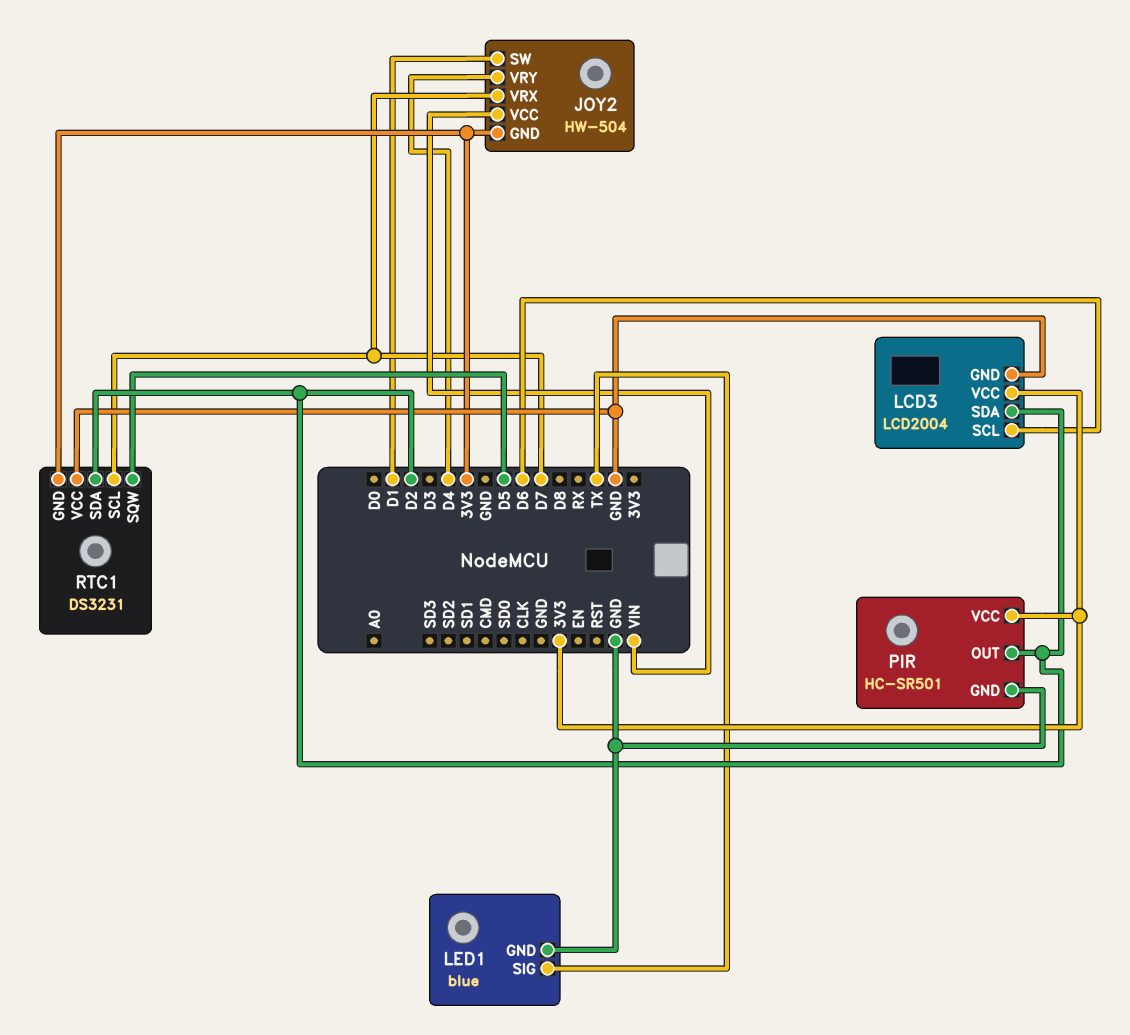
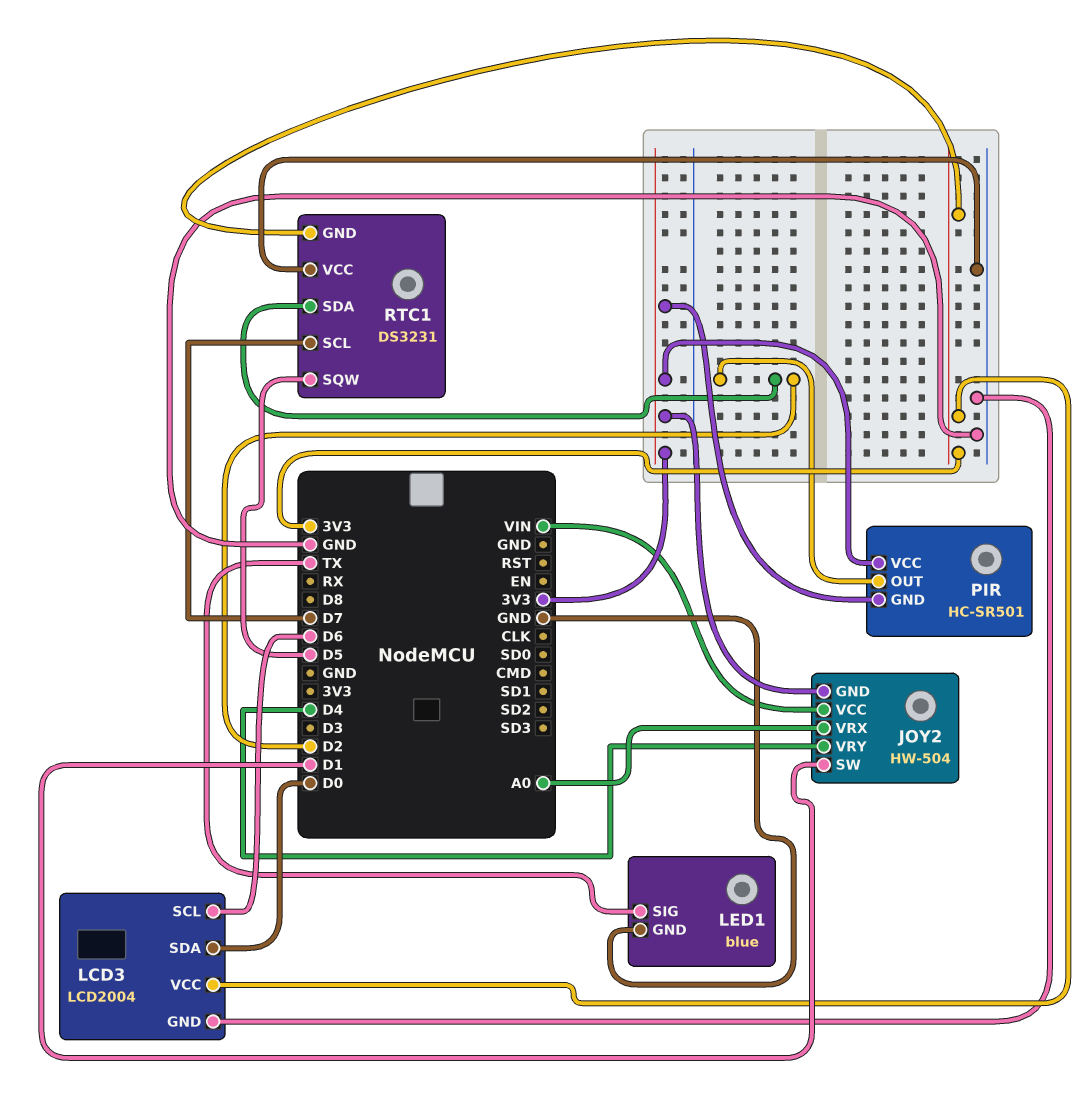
JOY2 pin VRX: D7 -> A0
LCD3 pin SDA: D2 -> D0
PIR pin GND: GND -> 3V3

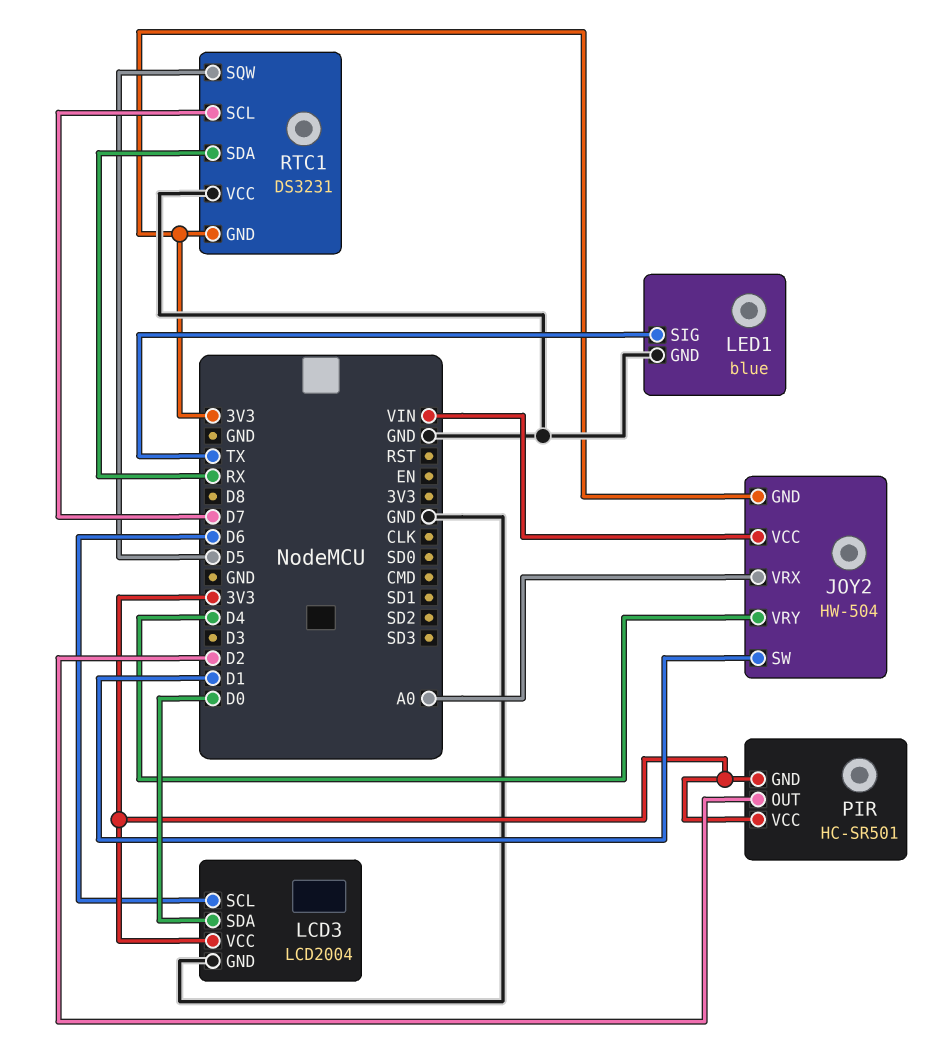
RTC1 pin SDA: D2 -> RX

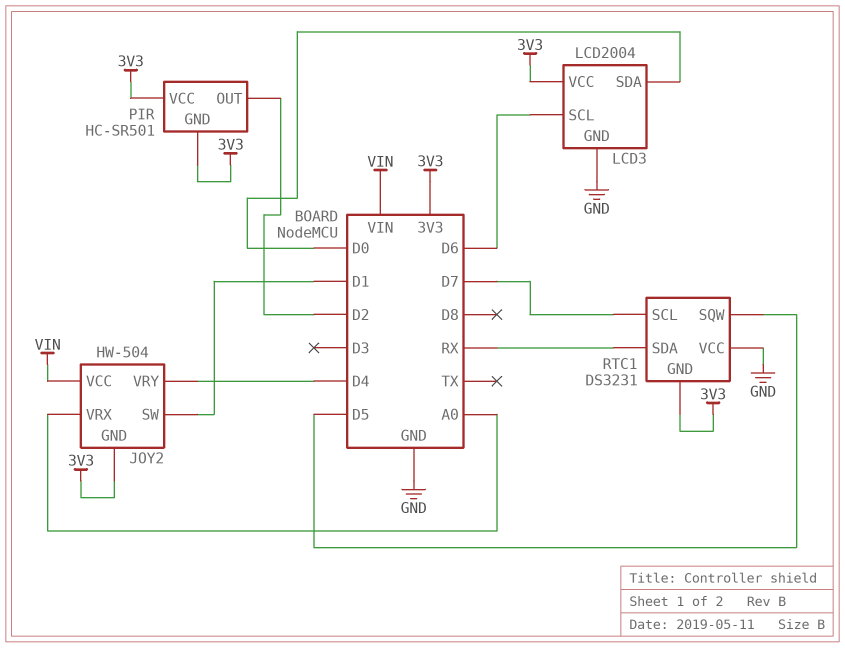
LED1: blue -> none
LED1 pin GND: GND -> none
LED1 pin SIG: TX -> none

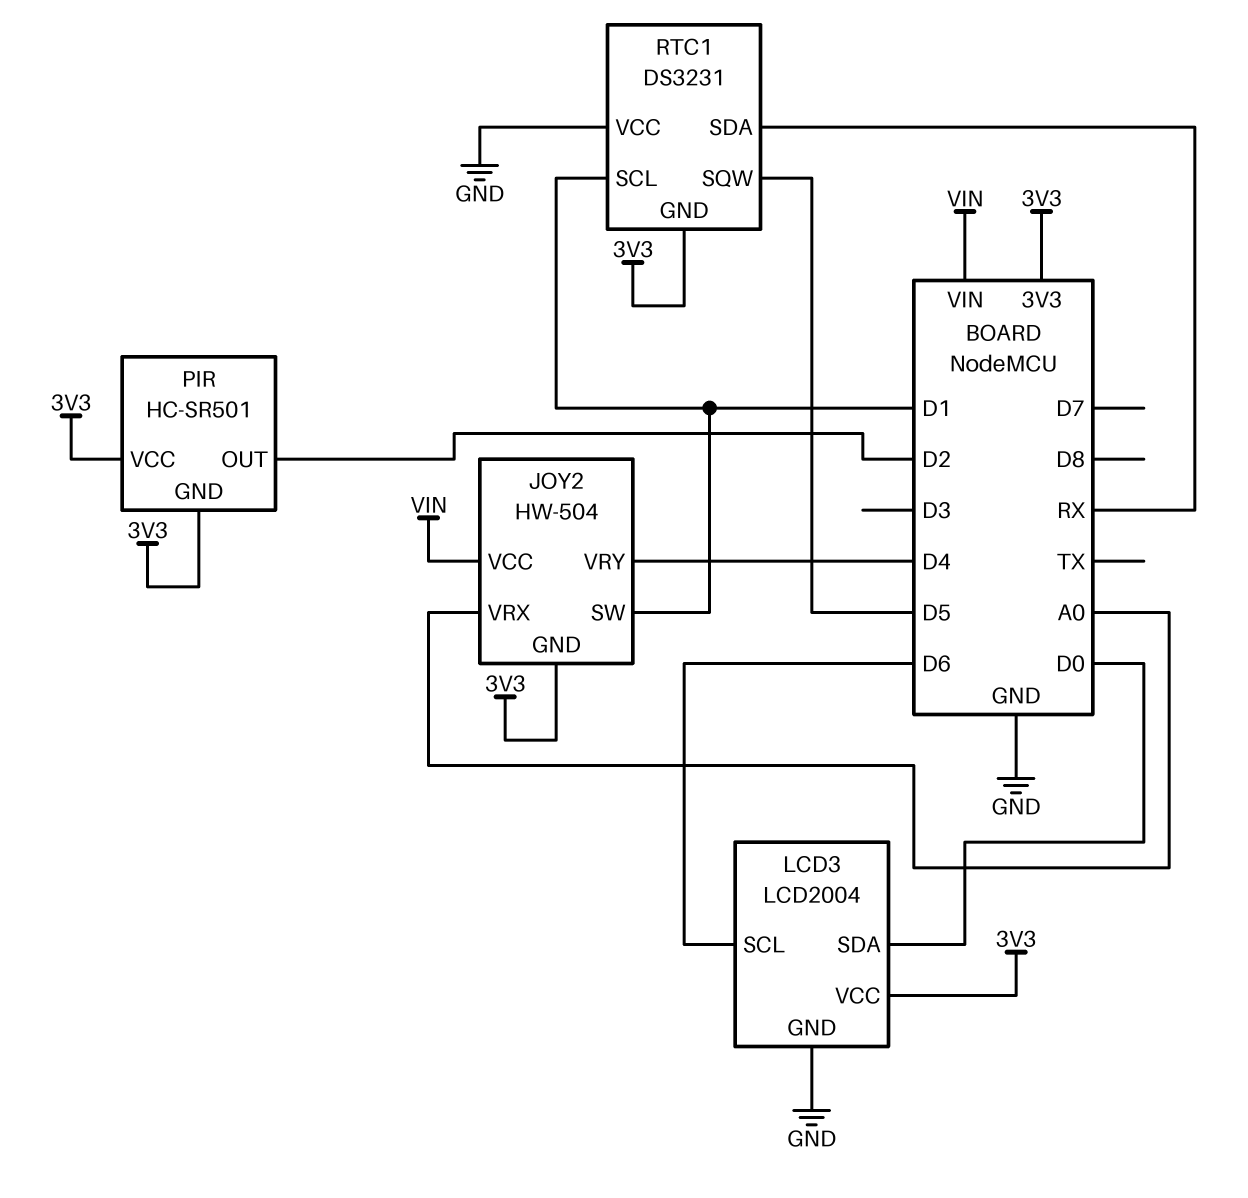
RTC1 pin SCL: D7 -> D1

